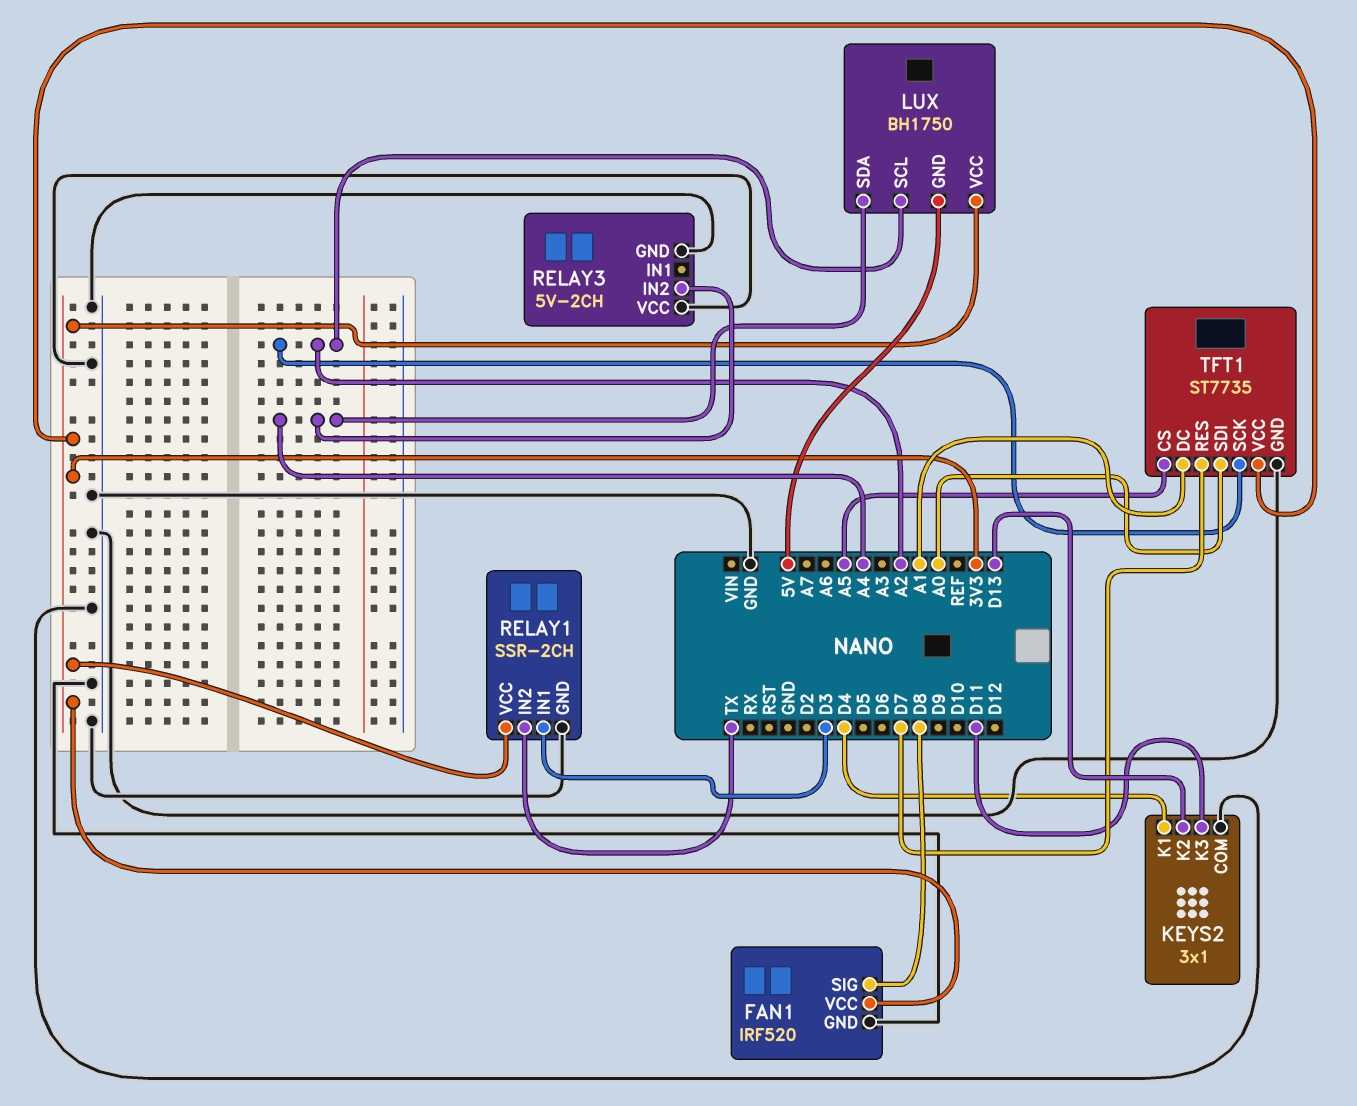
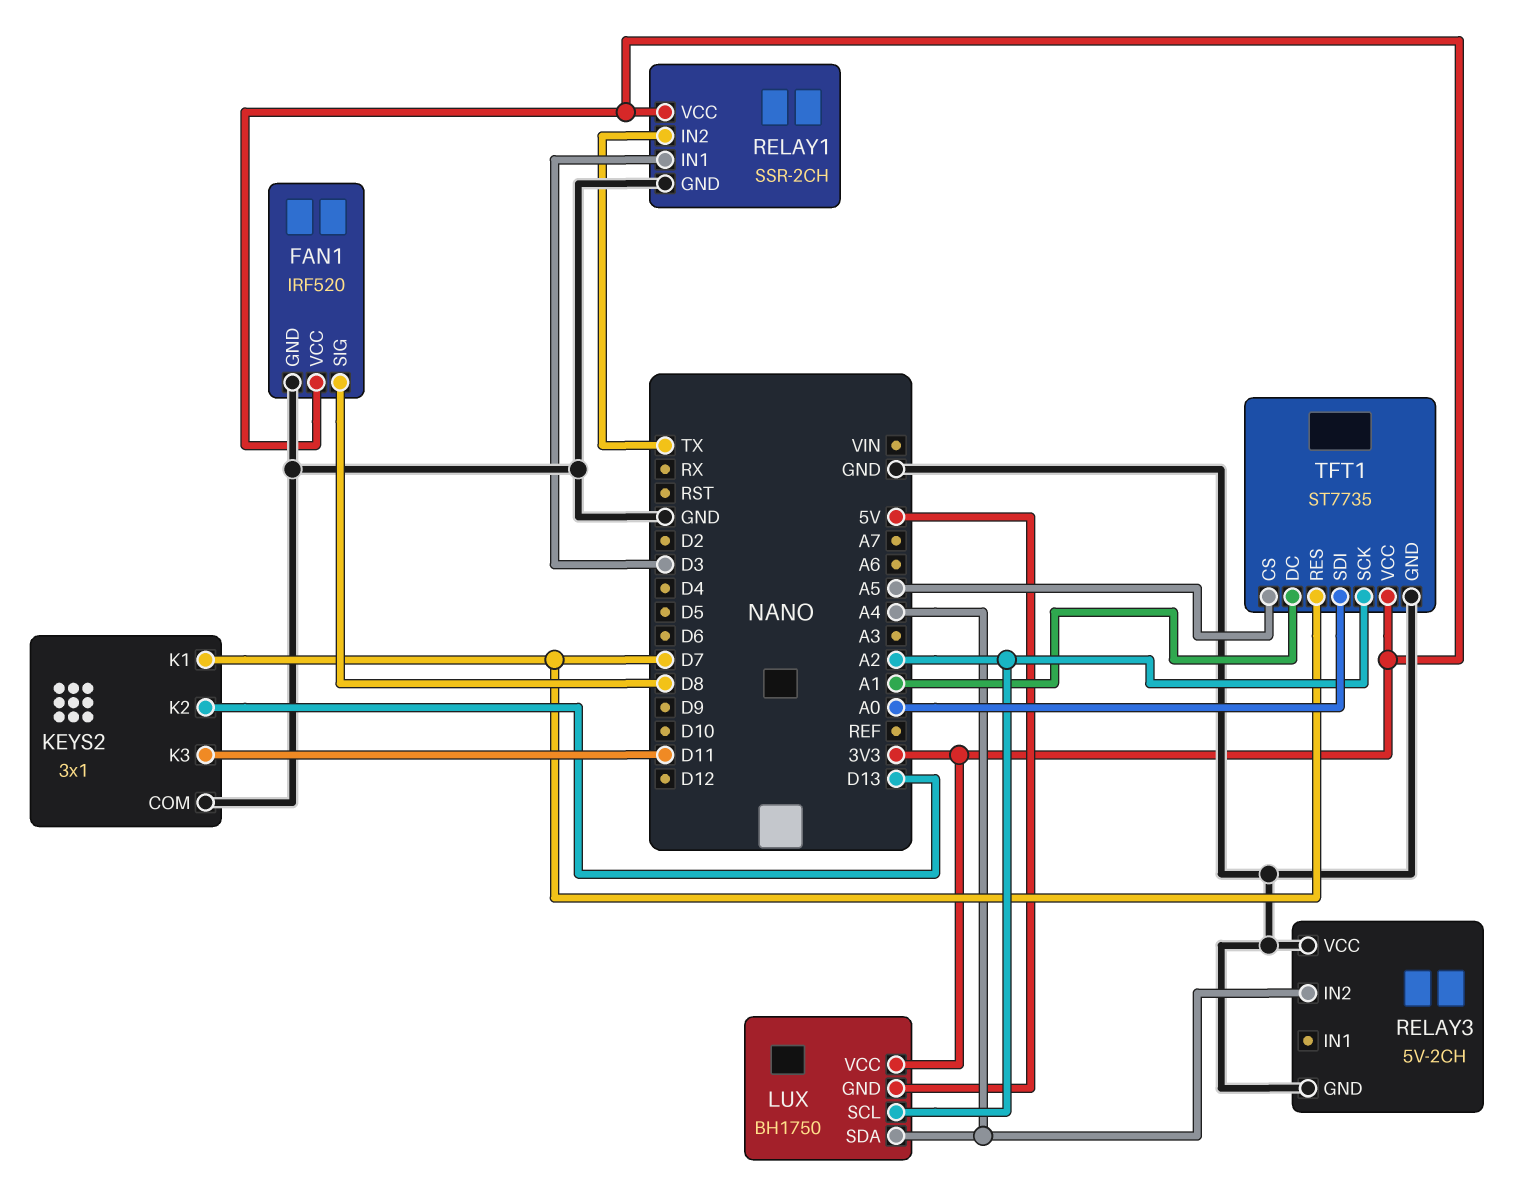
KEYS2 pin K1: D4 -> D7

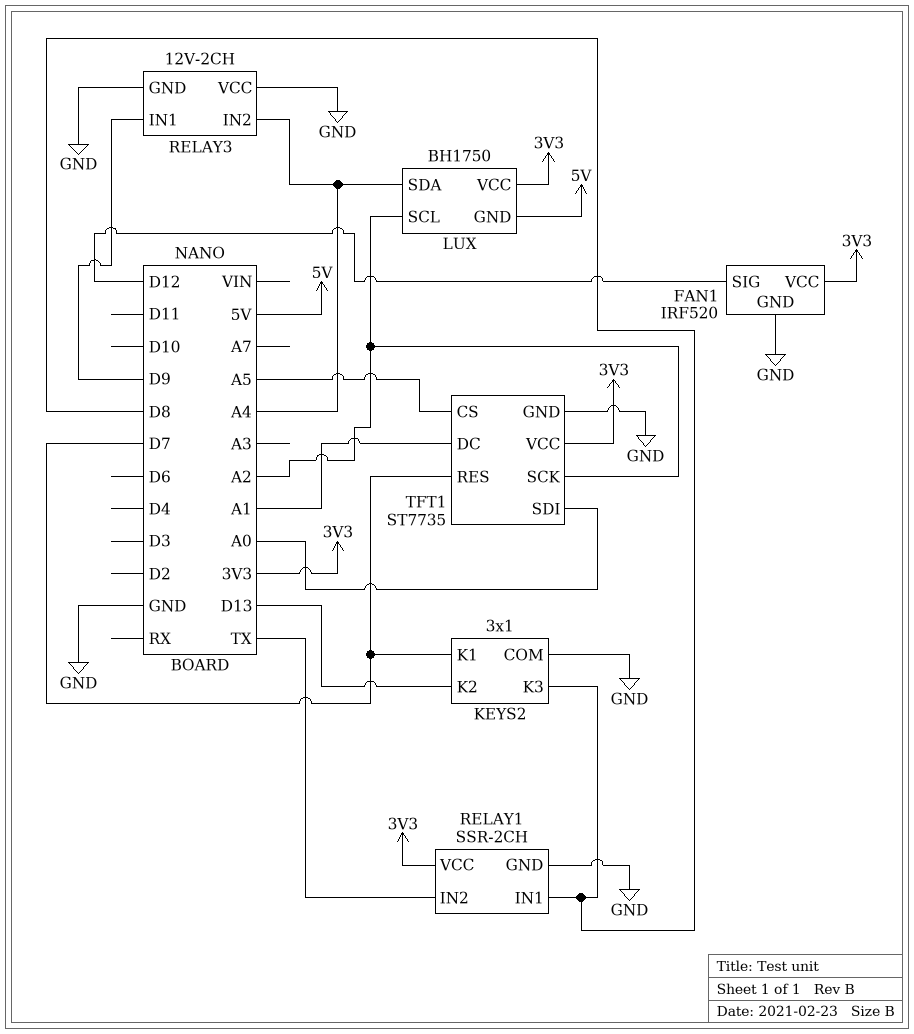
FAN1 pin SIG: D8 -> D12
KEYS2 pin K3: D11 -> D8
RELAY1 pin IN1: D3 -> D8
RELAY3: 5V-2CH -> 12V-2CH
RELAY3 pin IN1: none -> D9

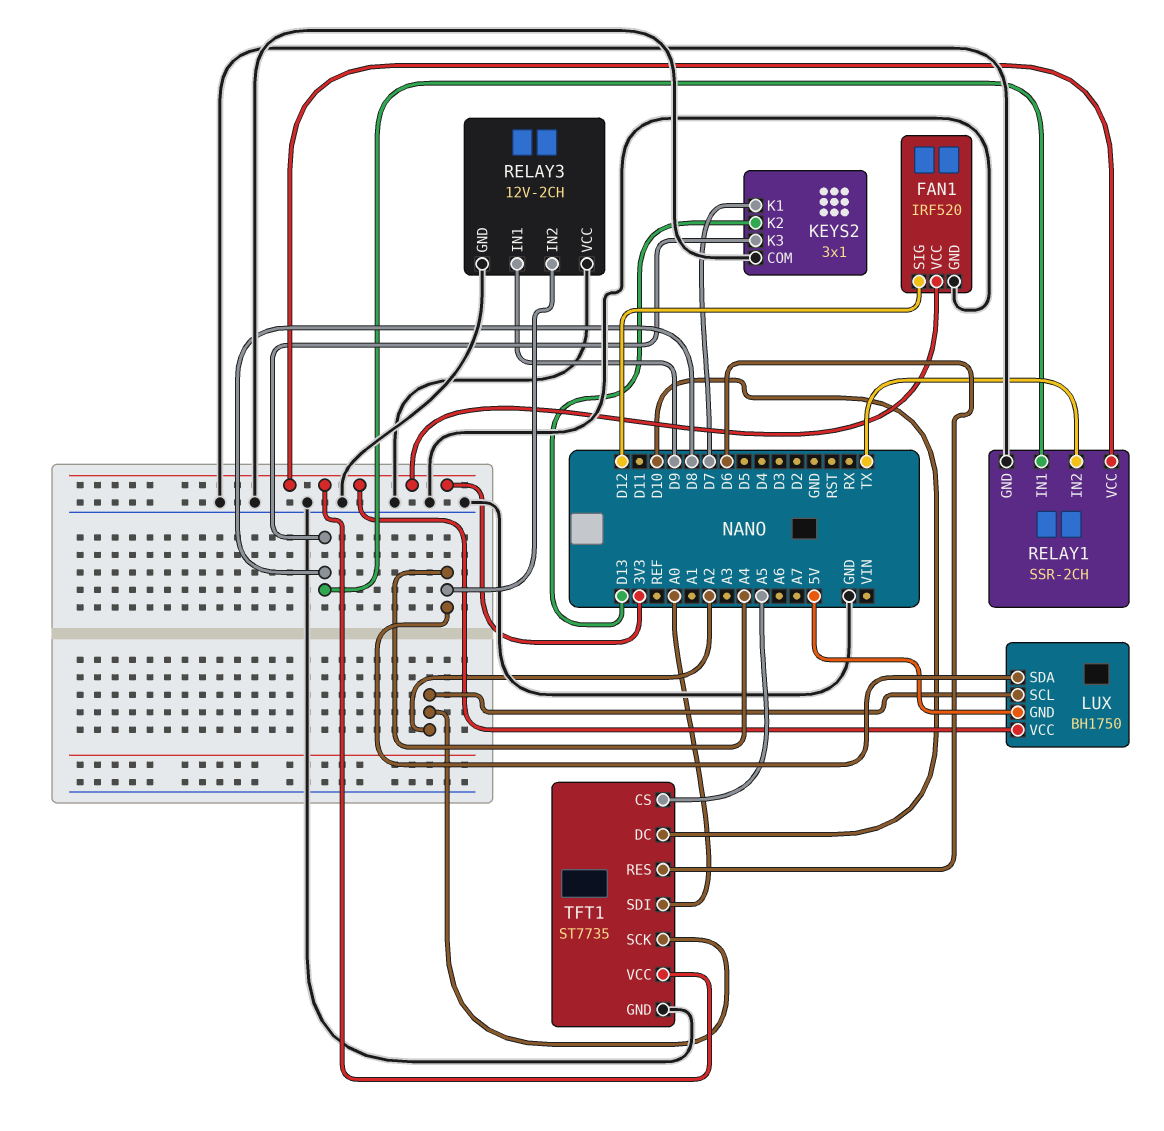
TFT1 pin DC: A1 -> D10
TFT1 pin RES: D7 -> D6

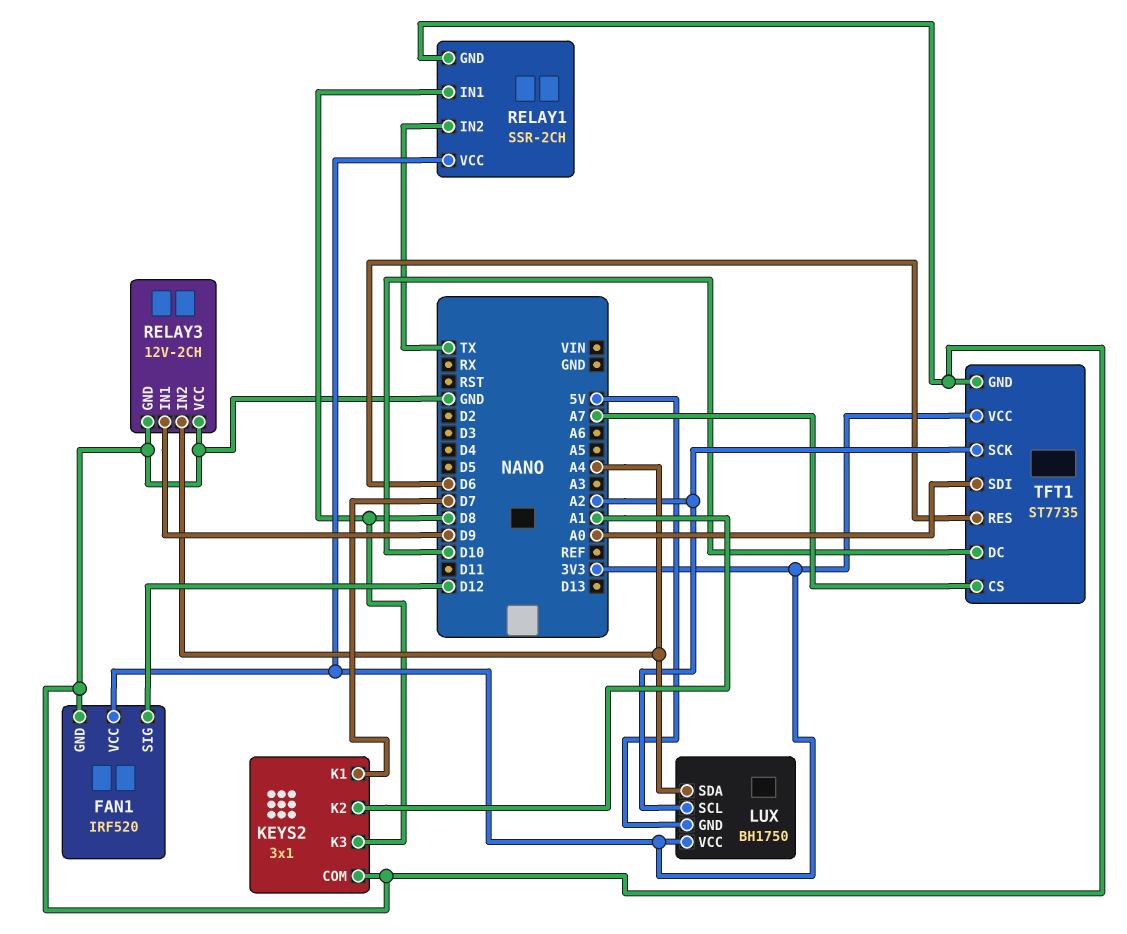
KEYS2 pin K2: D13 -> A1
TFT1 pin CS: A5 -> A7

